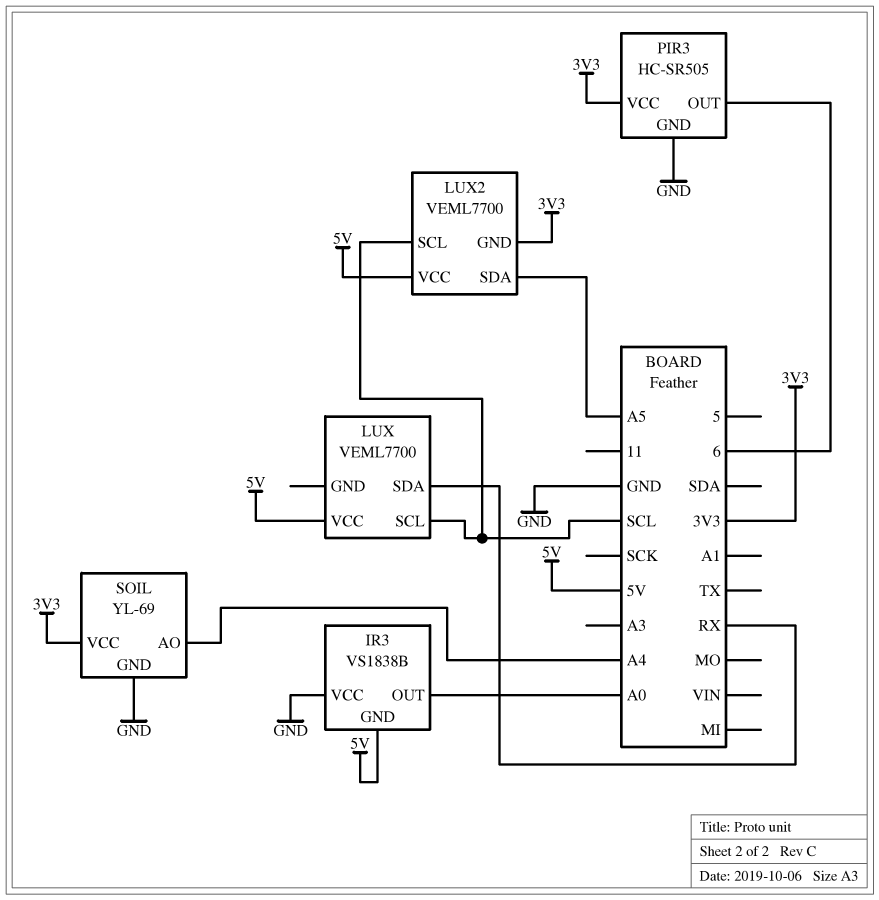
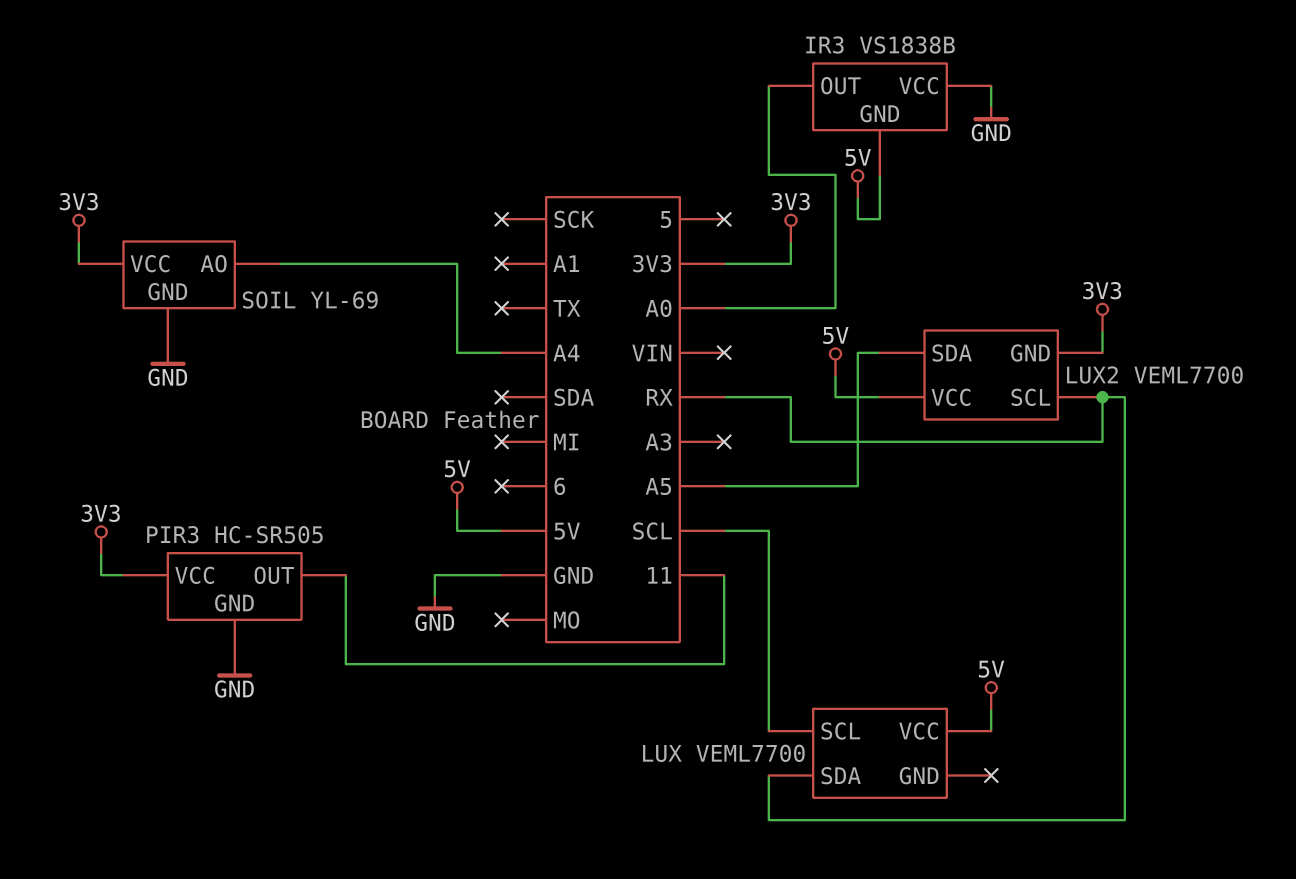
LUX2 pin SCL: SCL -> RX
PIR3 pin OUT: 6 -> 11

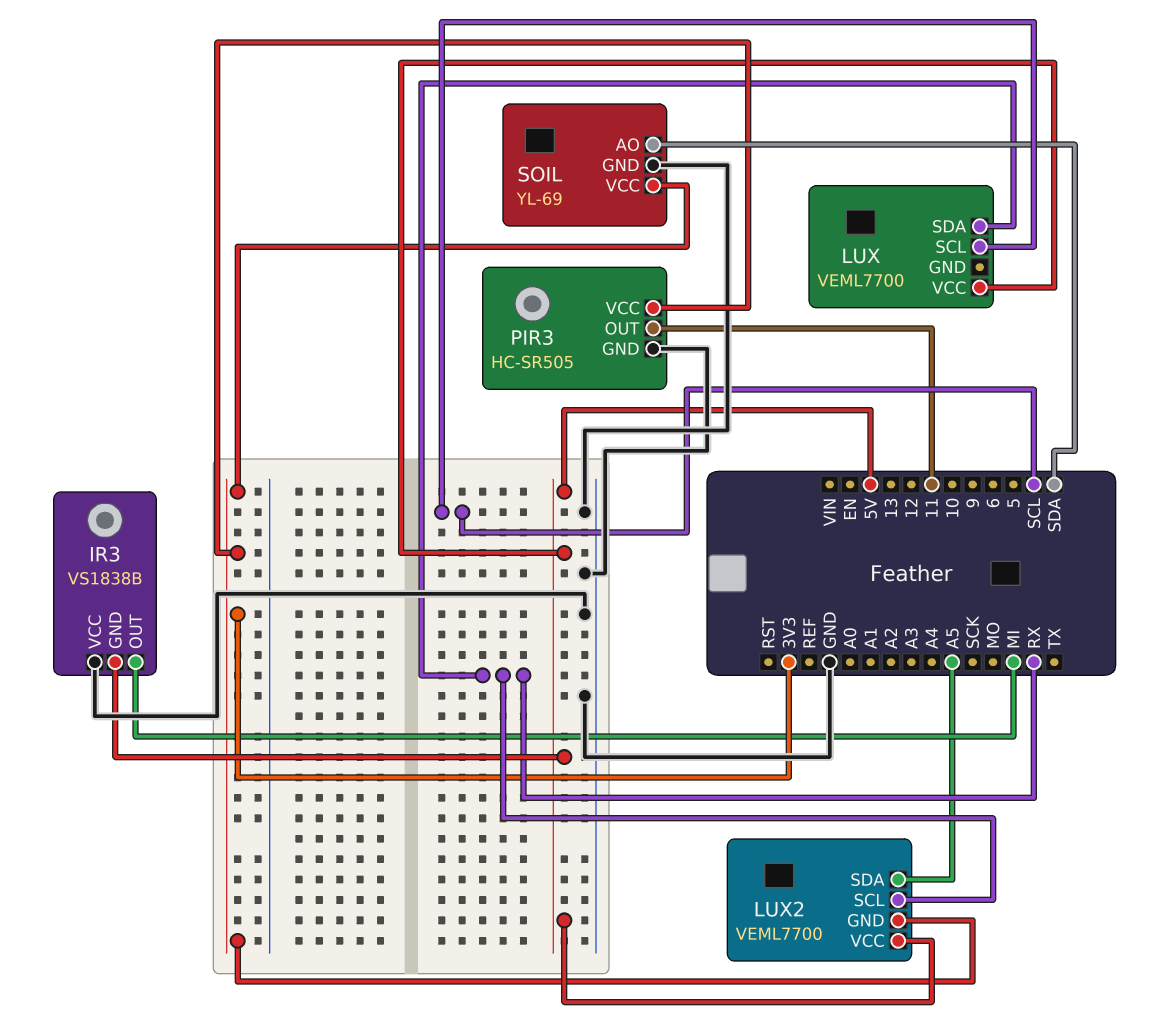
IR3 pin OUT: A0 -> MI
SOIL pin AO: A4 -> SDA

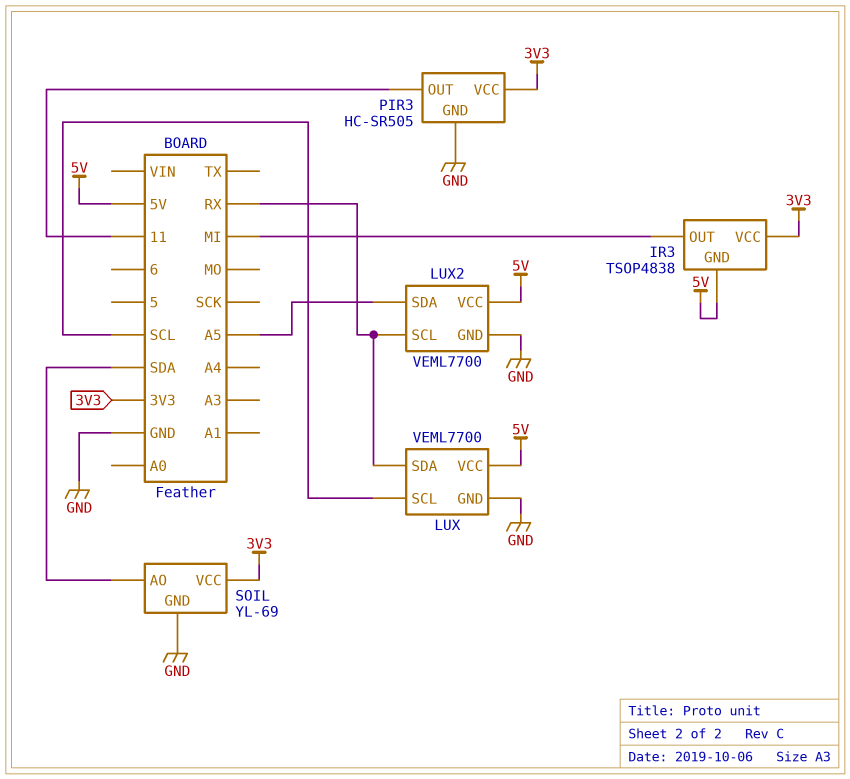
IR3: VS1838B -> TSOP4838
IR3 pin VCC: GND -> 3V3
LUX pin GND: none -> GND
LUX2 pin GND: 3V3 -> GND

